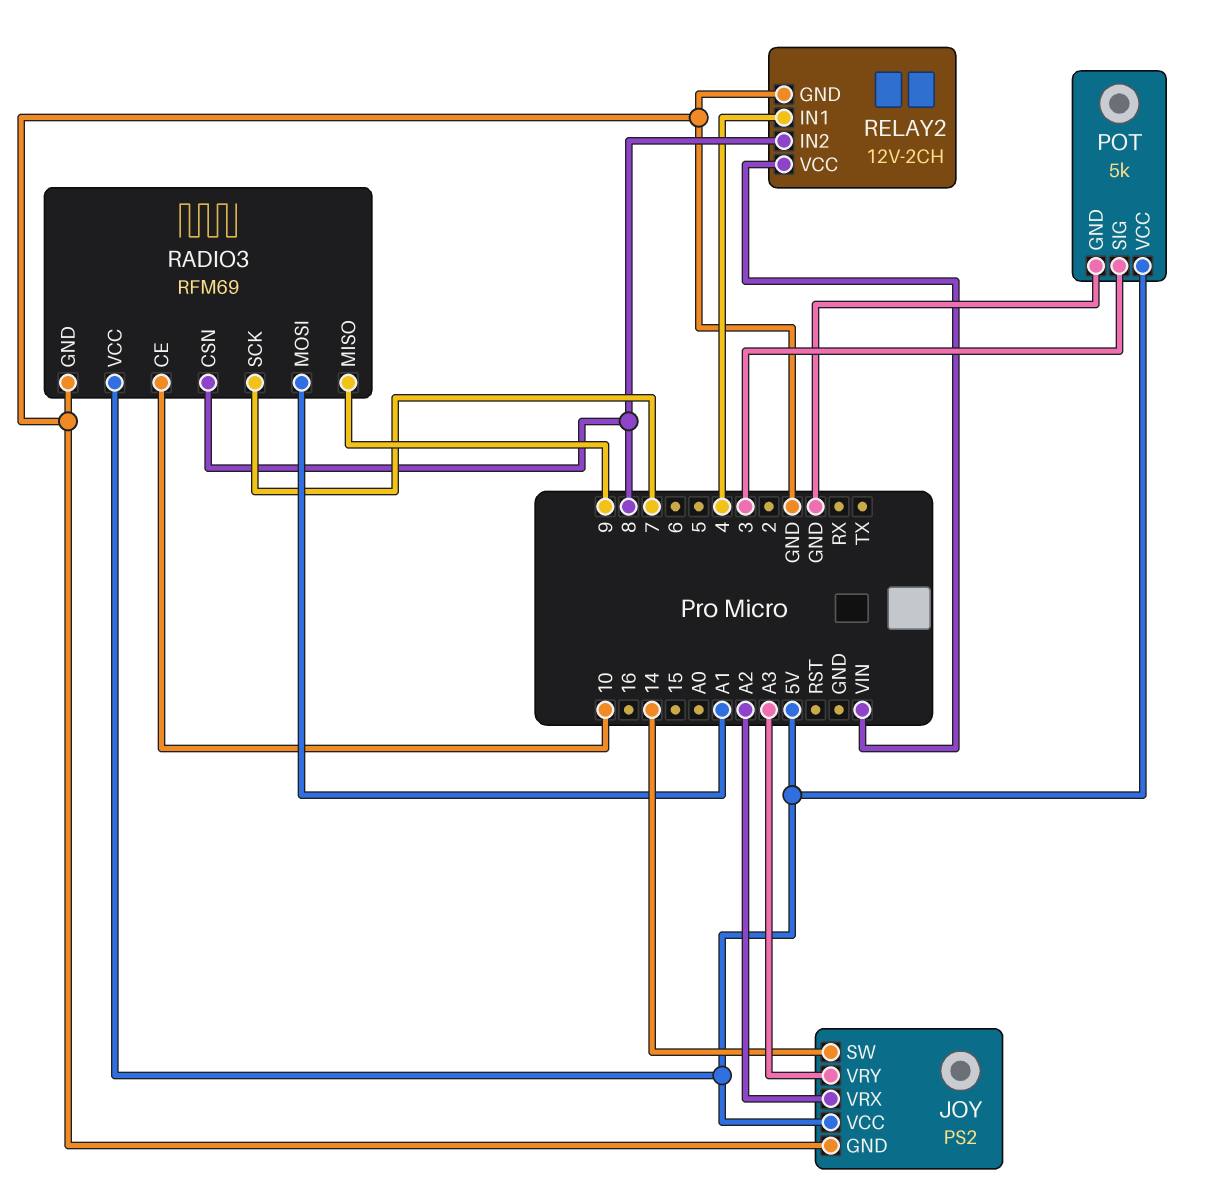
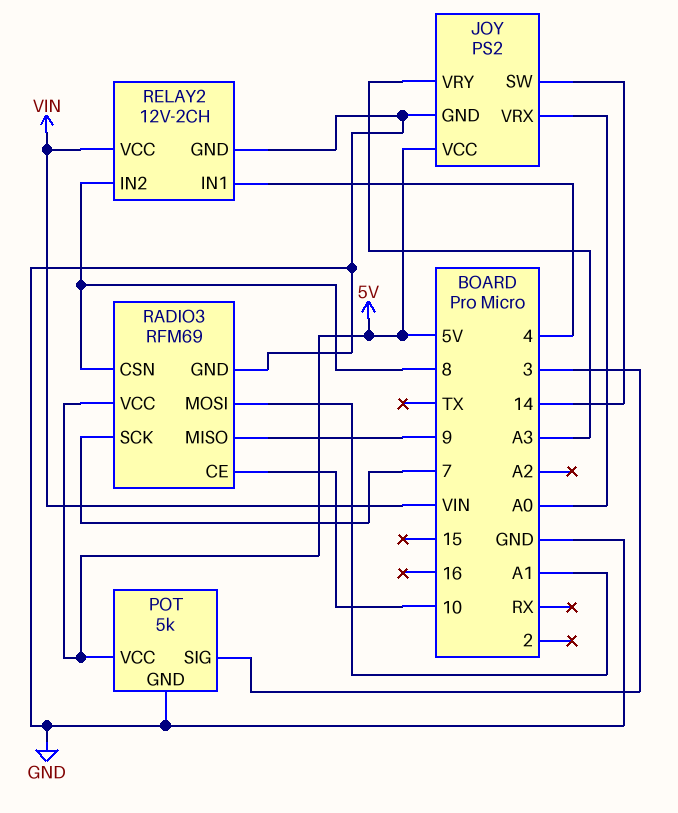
JOY pin VRX: A2 -> A0

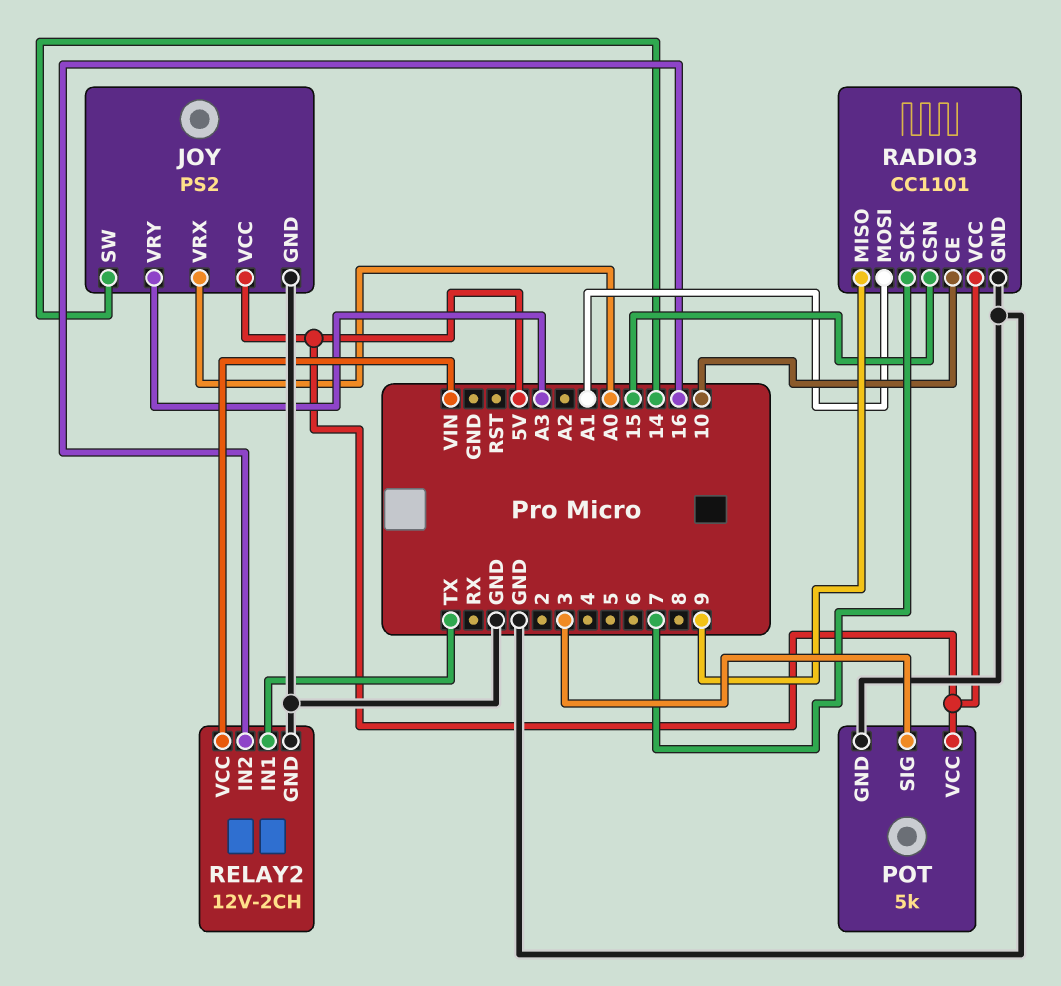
RADIO3: RFM69 -> CC1101
RADIO3 pin CSN: 8 -> 15
RELAY2 pin IN1: 4 -> TX
RELAY2 pin IN2: 8 -> 16

